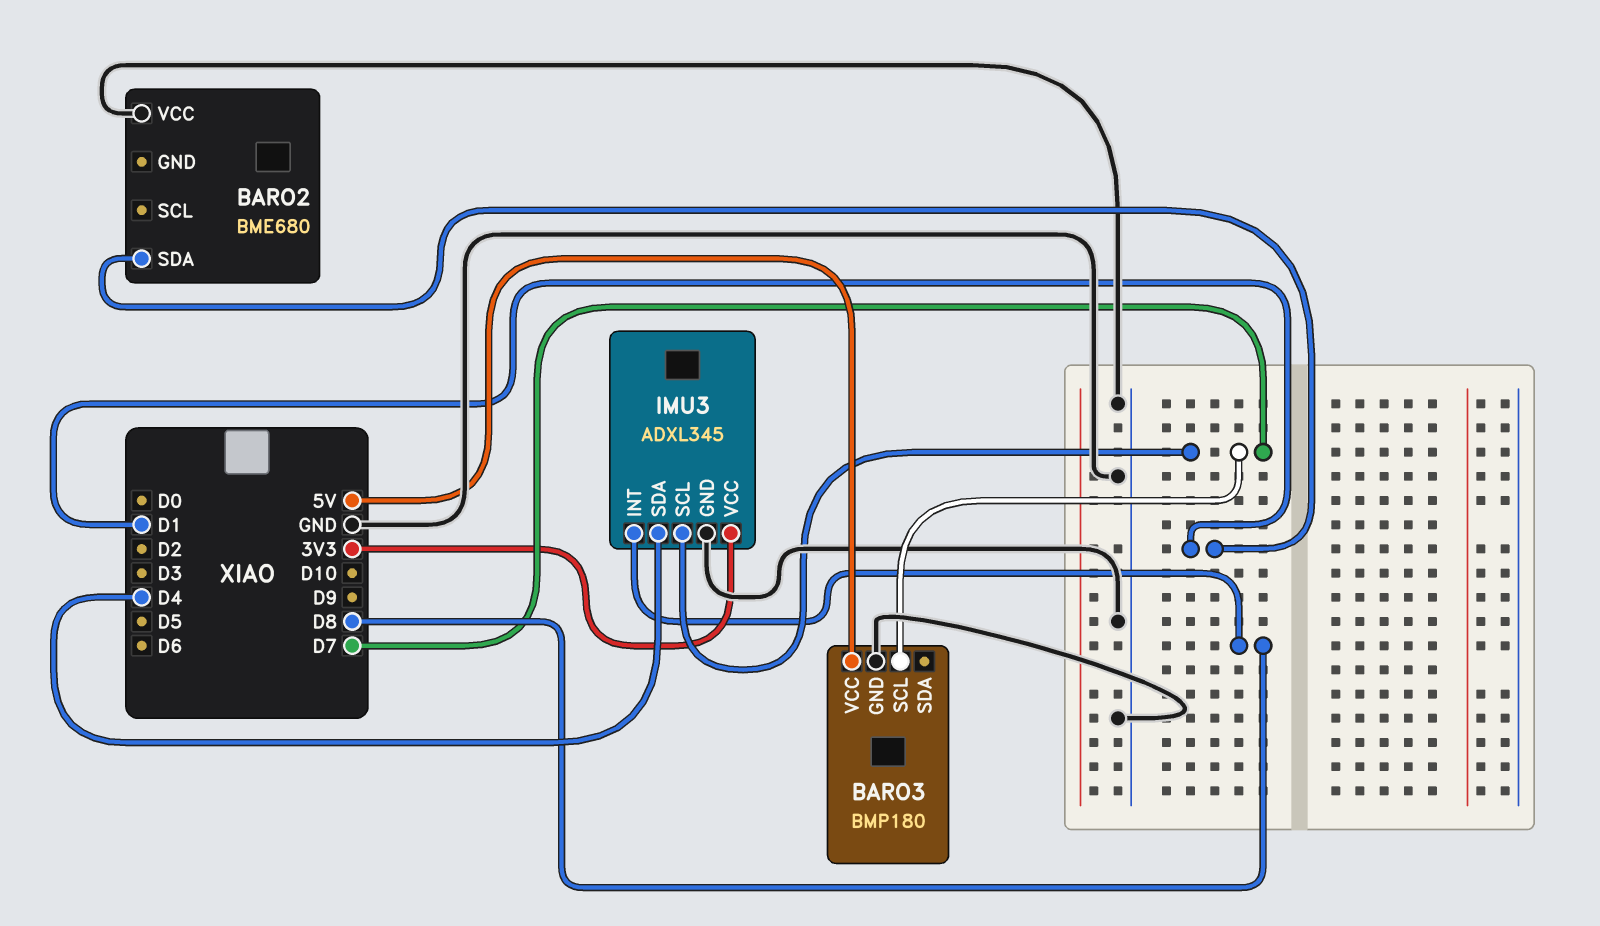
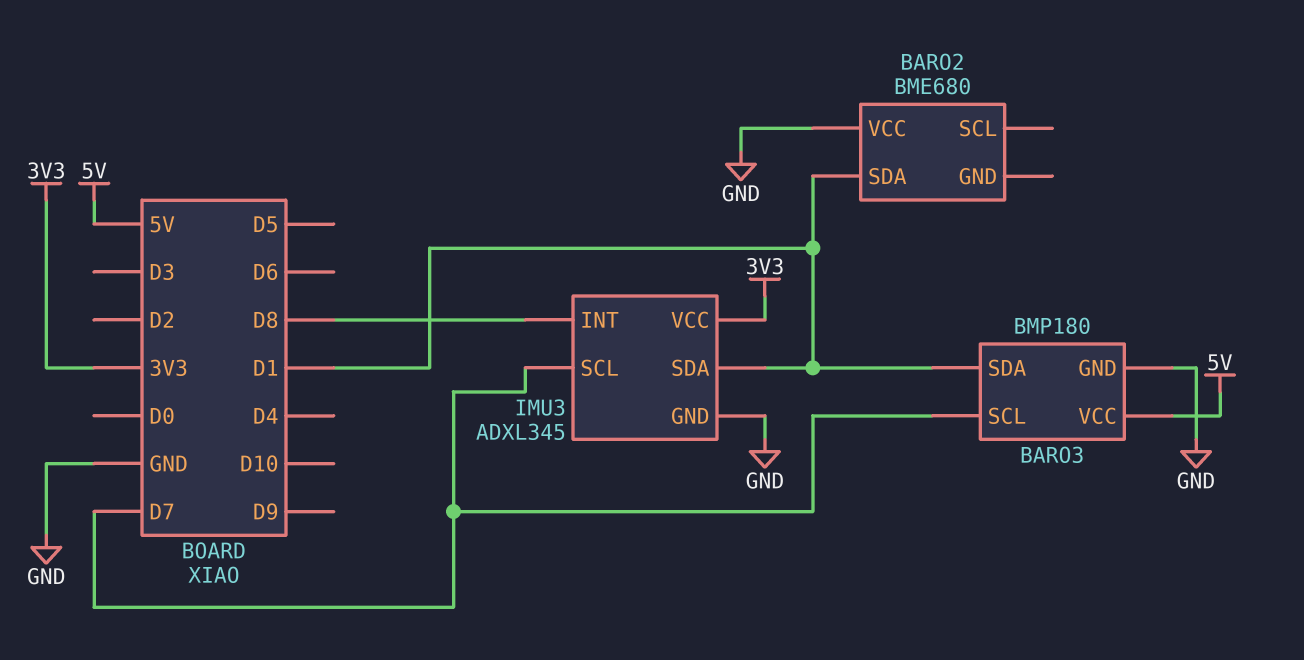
BARO3 pin SDA: none -> D1
IMU3 pin SDA: D4 -> D1

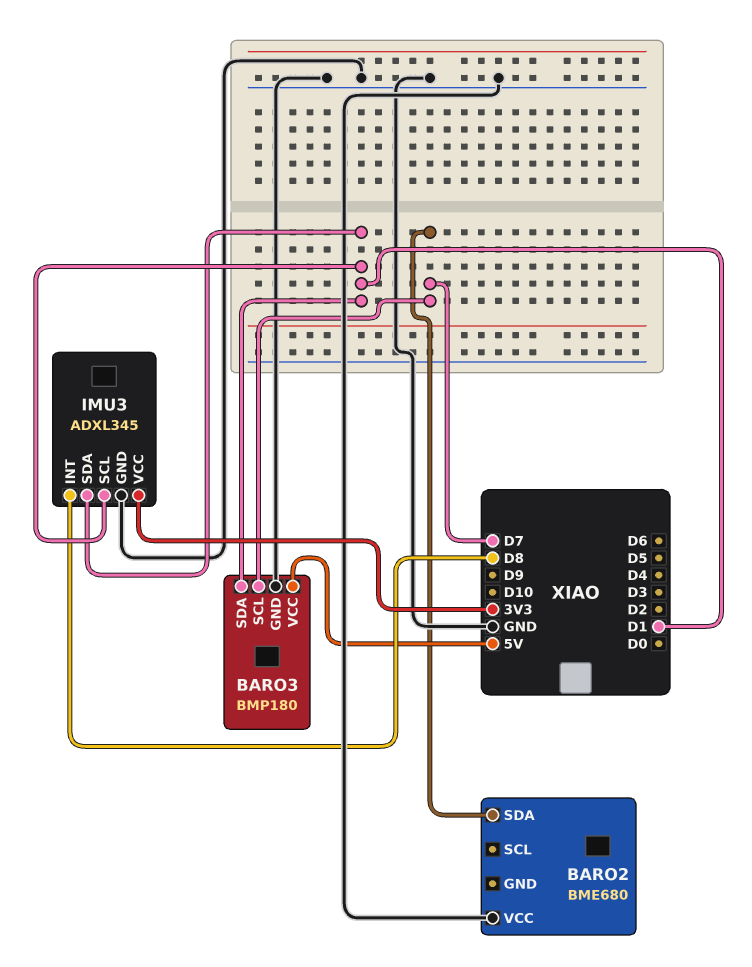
BARO2 pin SDA: D1 -> D7
IMU3 pin SCL: D7 -> D1

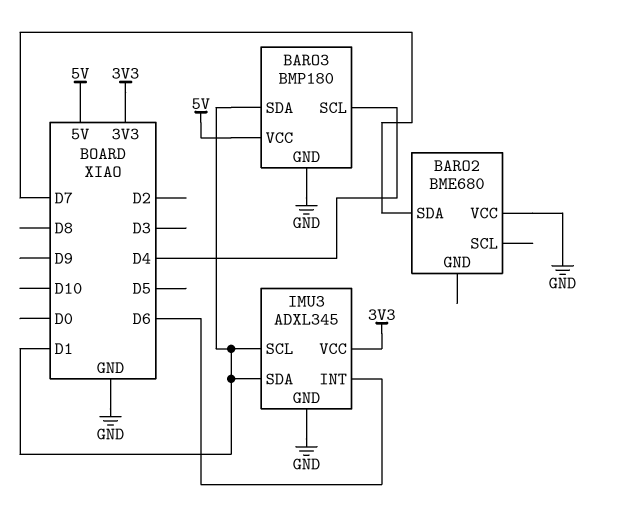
BARO3 pin SCL: D7 -> D4
IMU3 pin INT: D8 -> D6

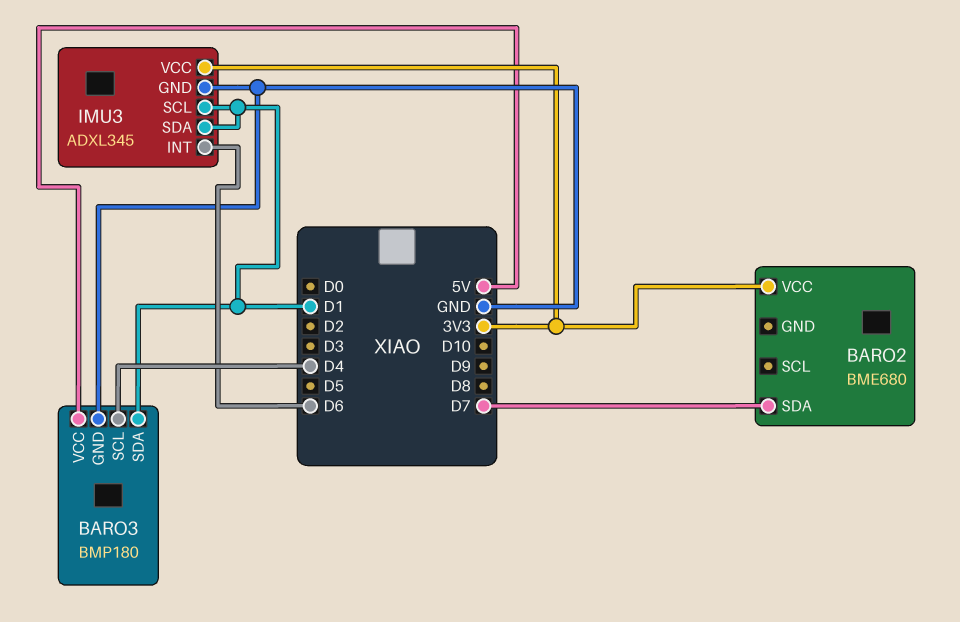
BARO2 pin VCC: GND -> 3V3

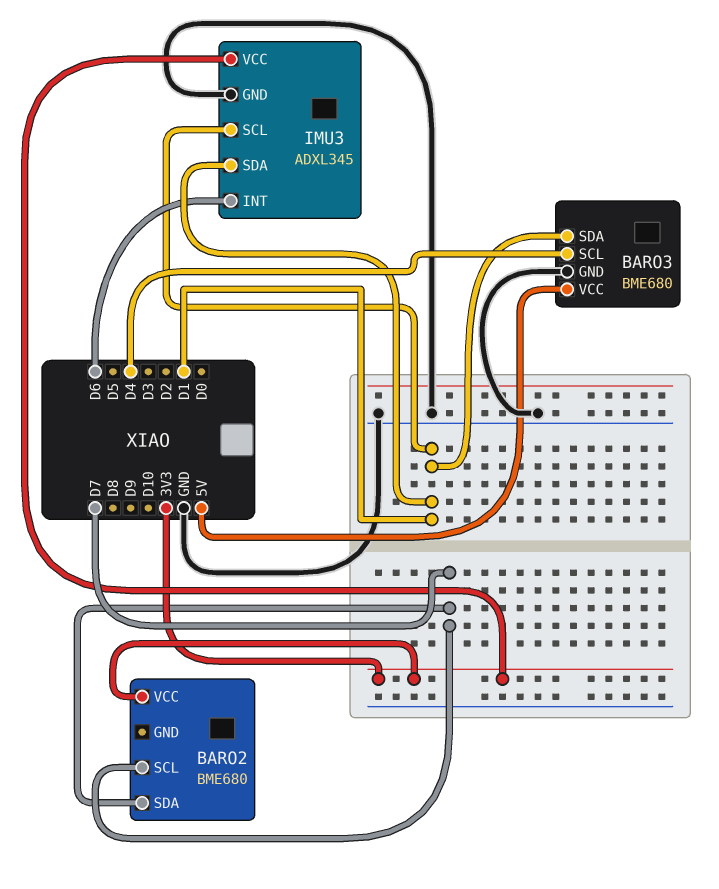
BARO2 pin SCL: none -> D7
BARO3: BMP180 -> BME680

